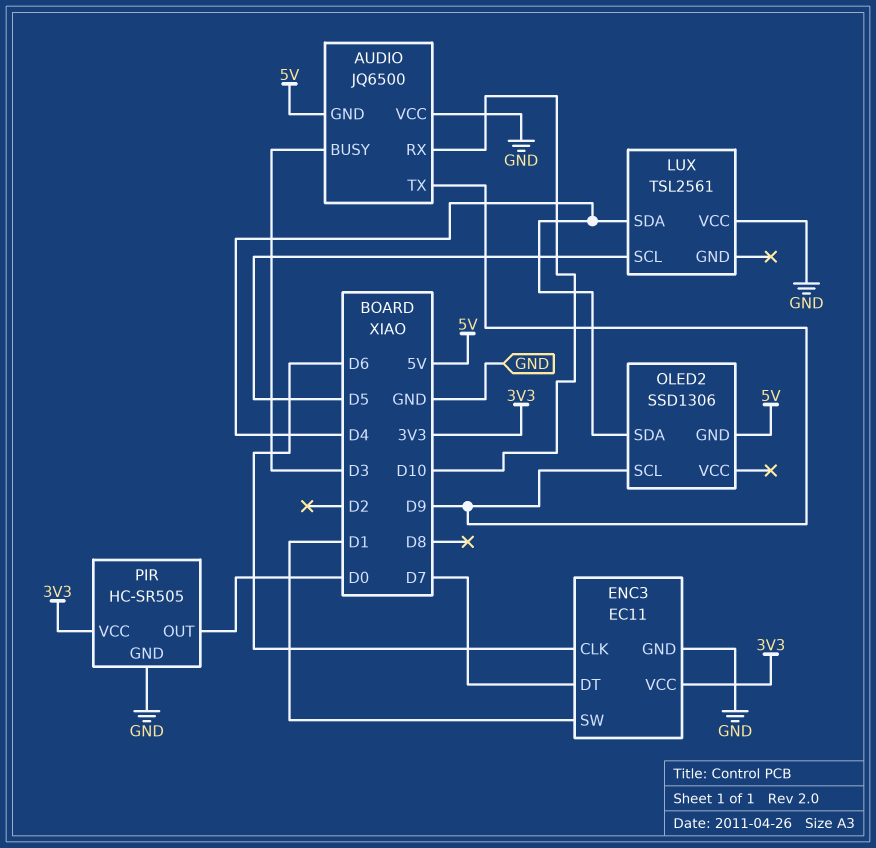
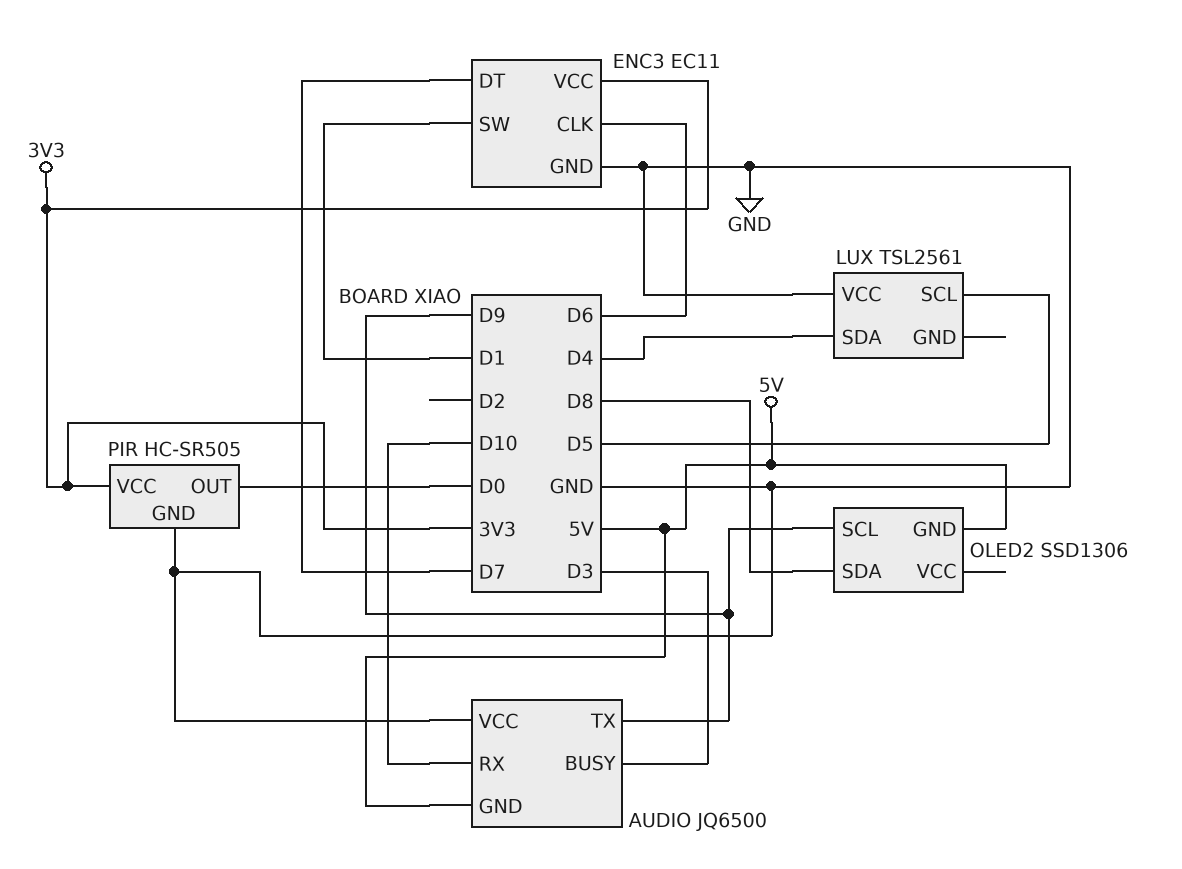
OLED2 pin SDA: D4 -> D8

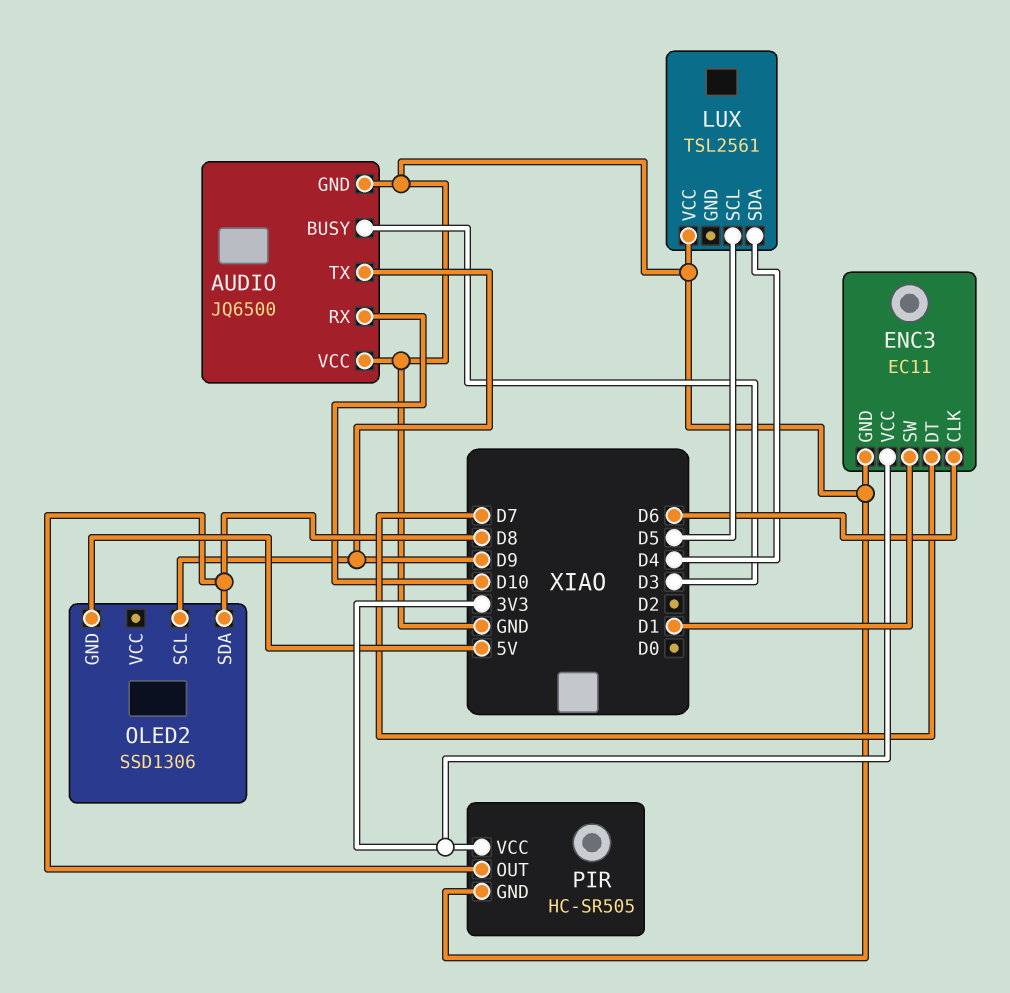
AUDIO pin GND: 5V -> GND
PIR pin OUT: D0 -> D8

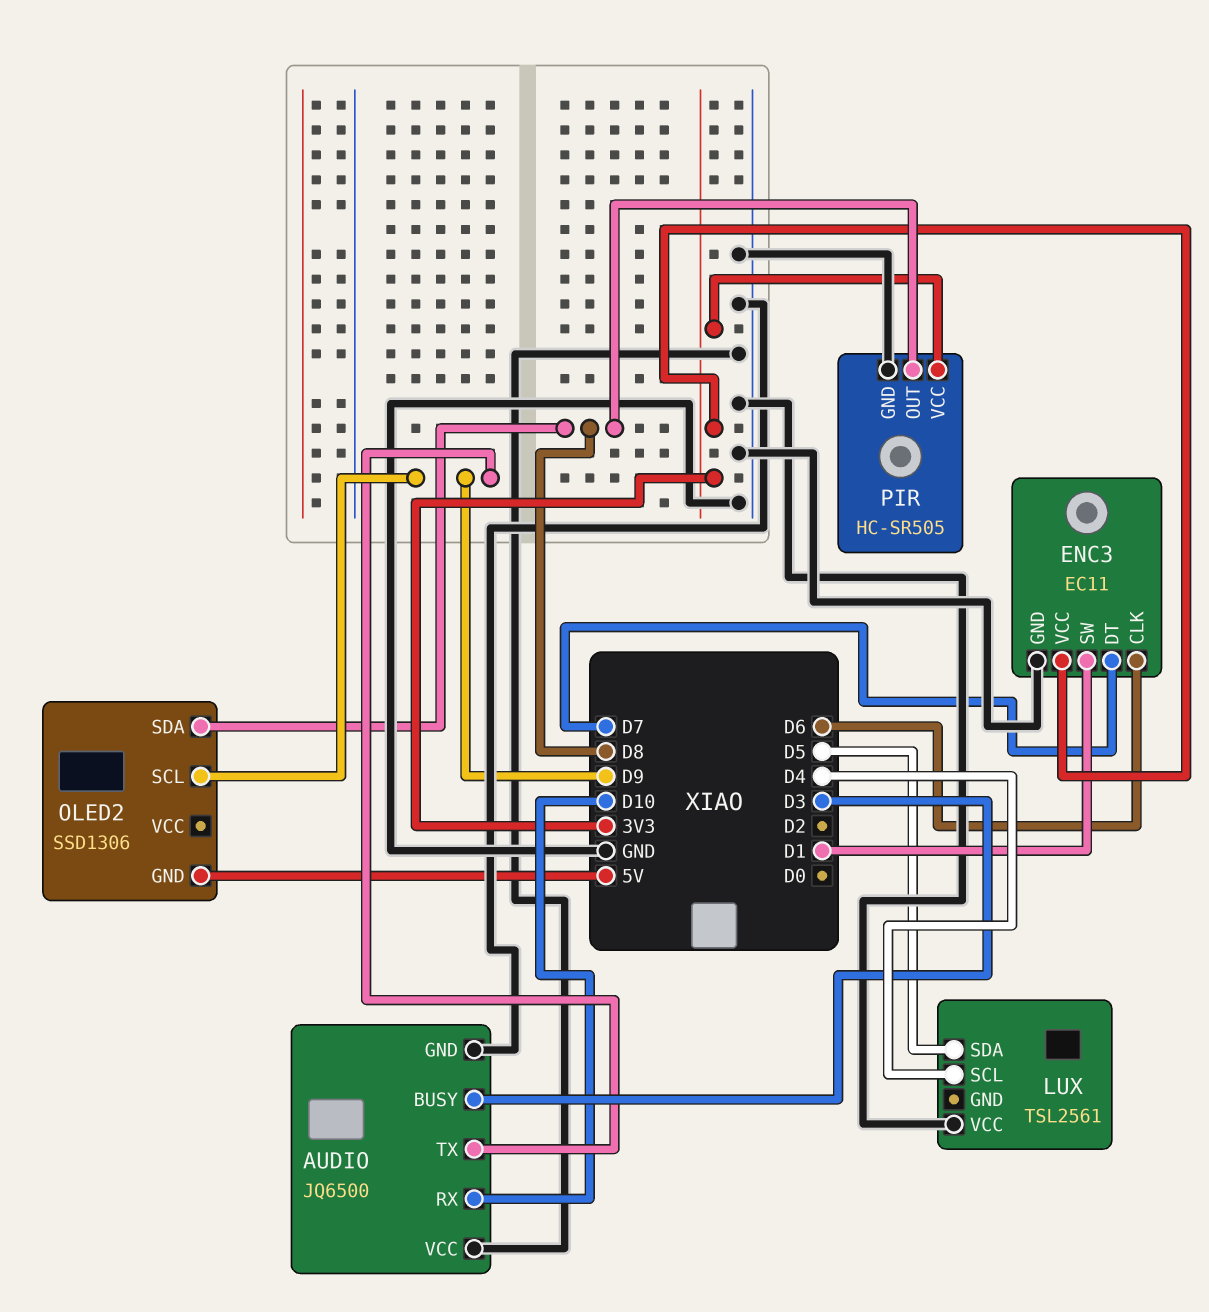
LUX pin SCL: D5 -> D4
LUX pin SDA: D4 -> D5

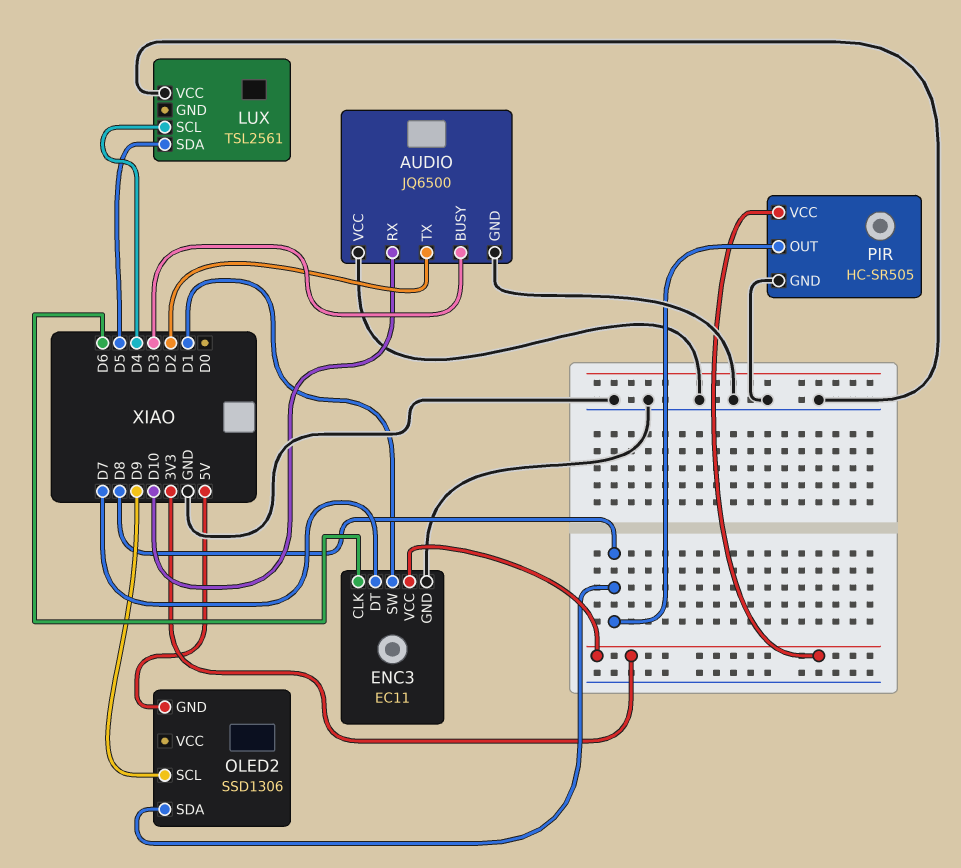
AUDIO pin TX: D9 -> D2

